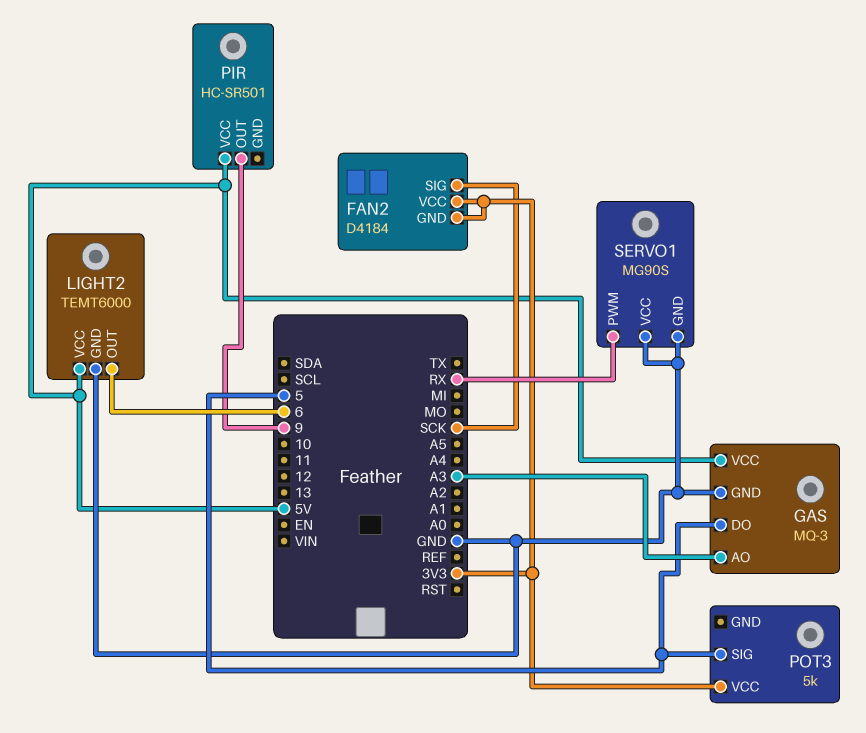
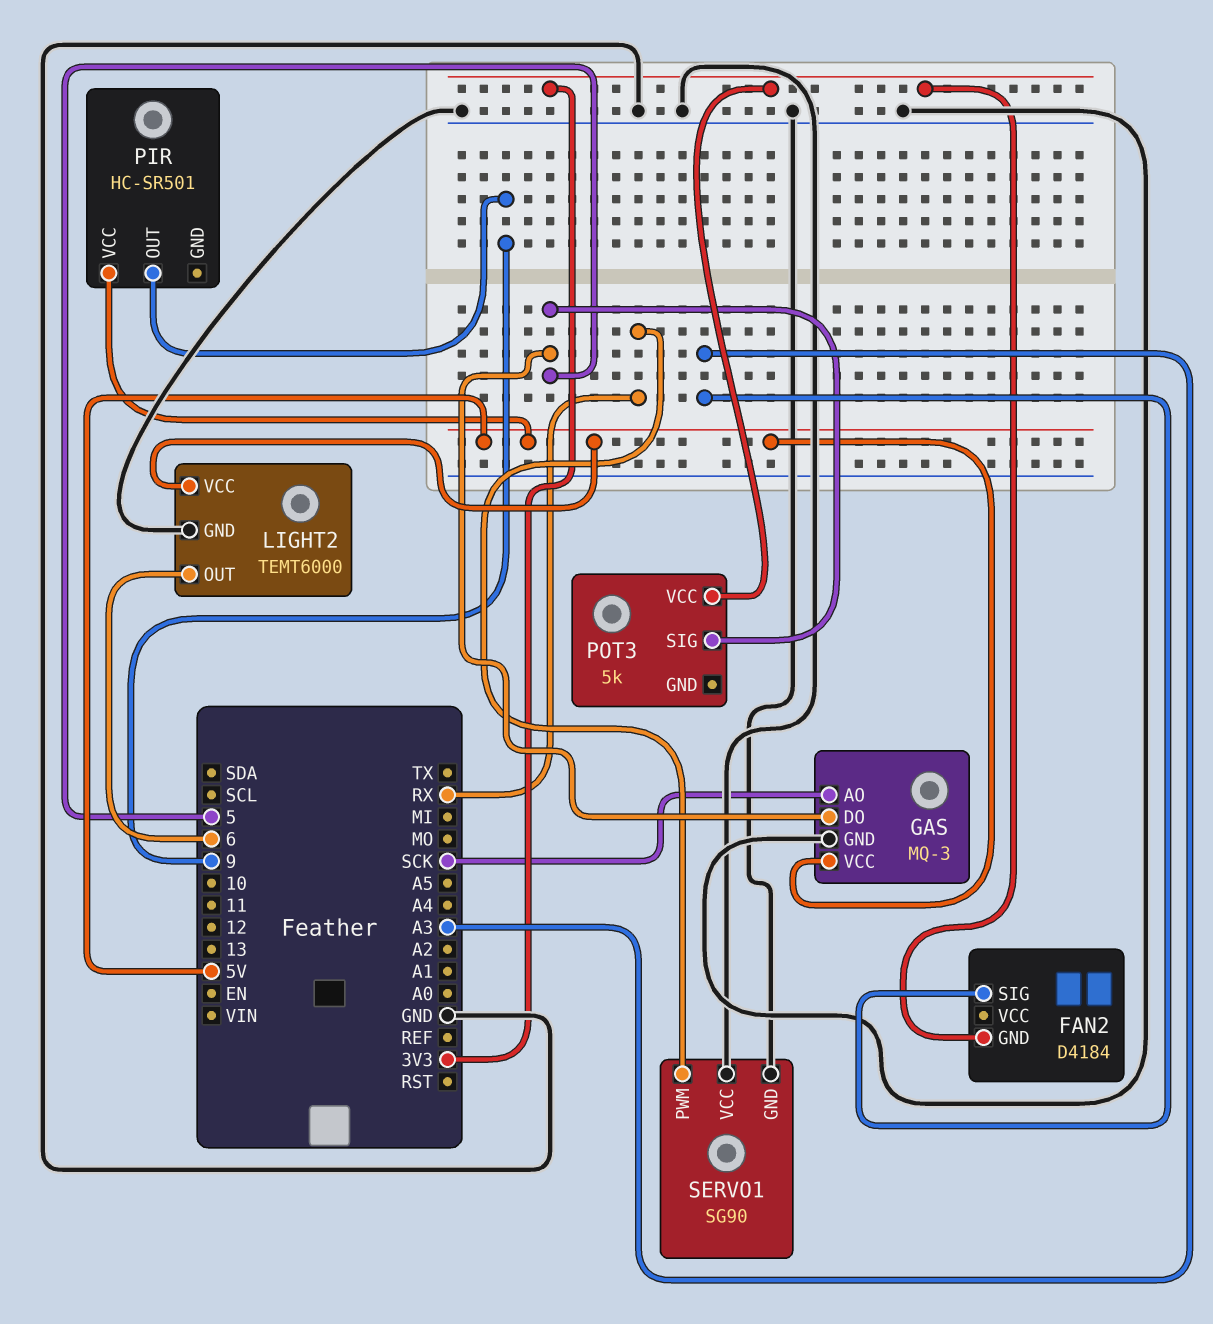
FAN2 pin SIG: SCK -> A3
FAN2 pin VCC: 3V3 -> none
GAS pin AO: A3 -> SCK
SERVO1: MG90S -> SG90

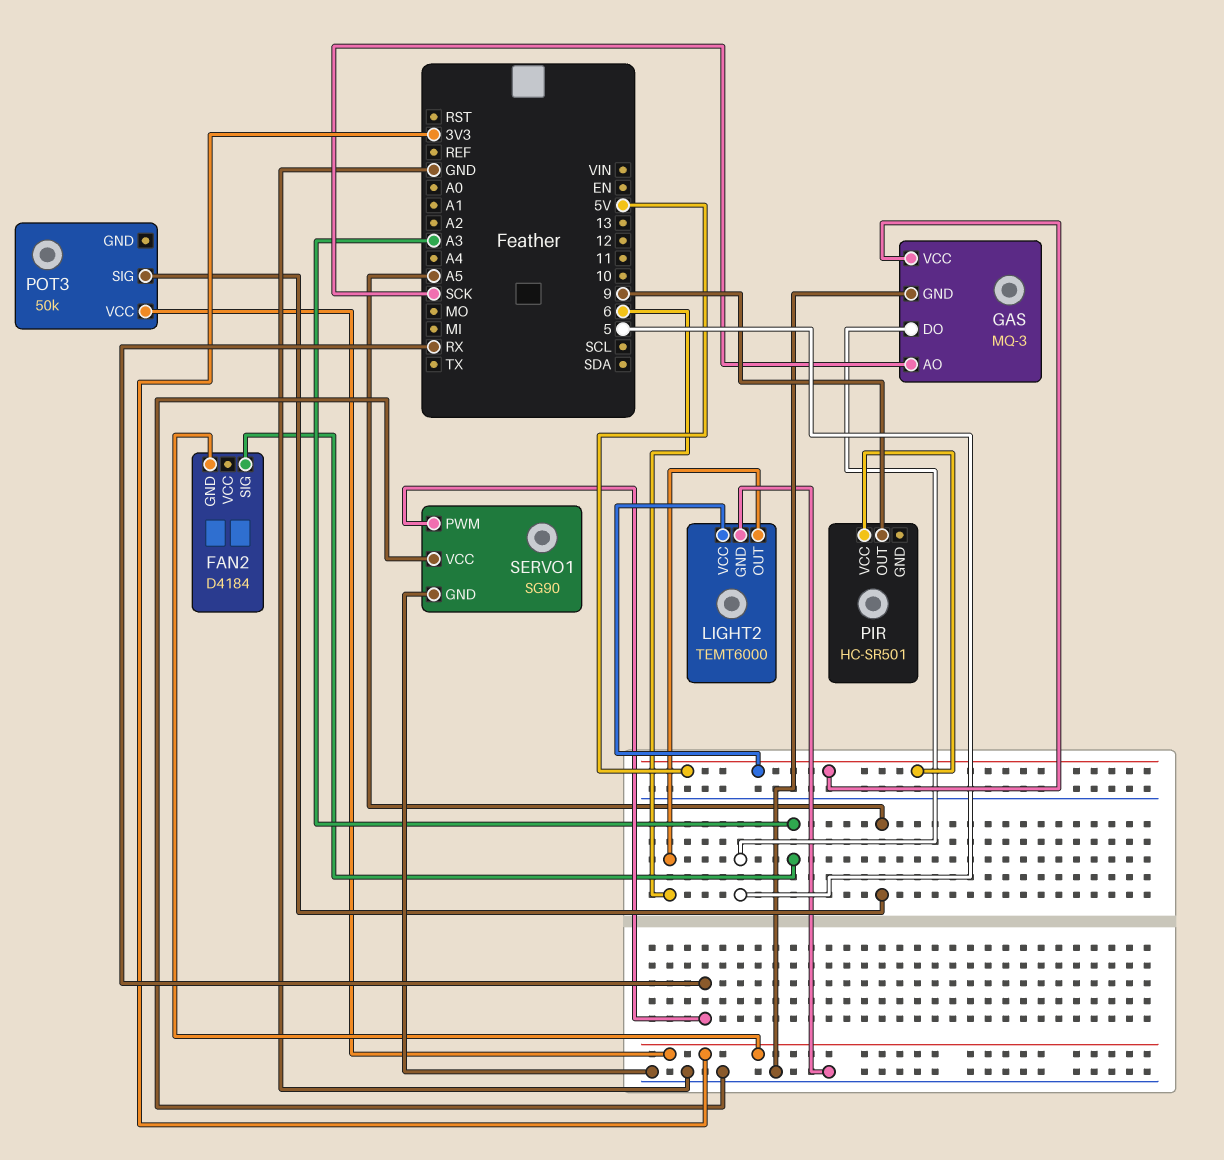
POT3: 5k -> 50k
POT3 pin SIG: 5 -> A5

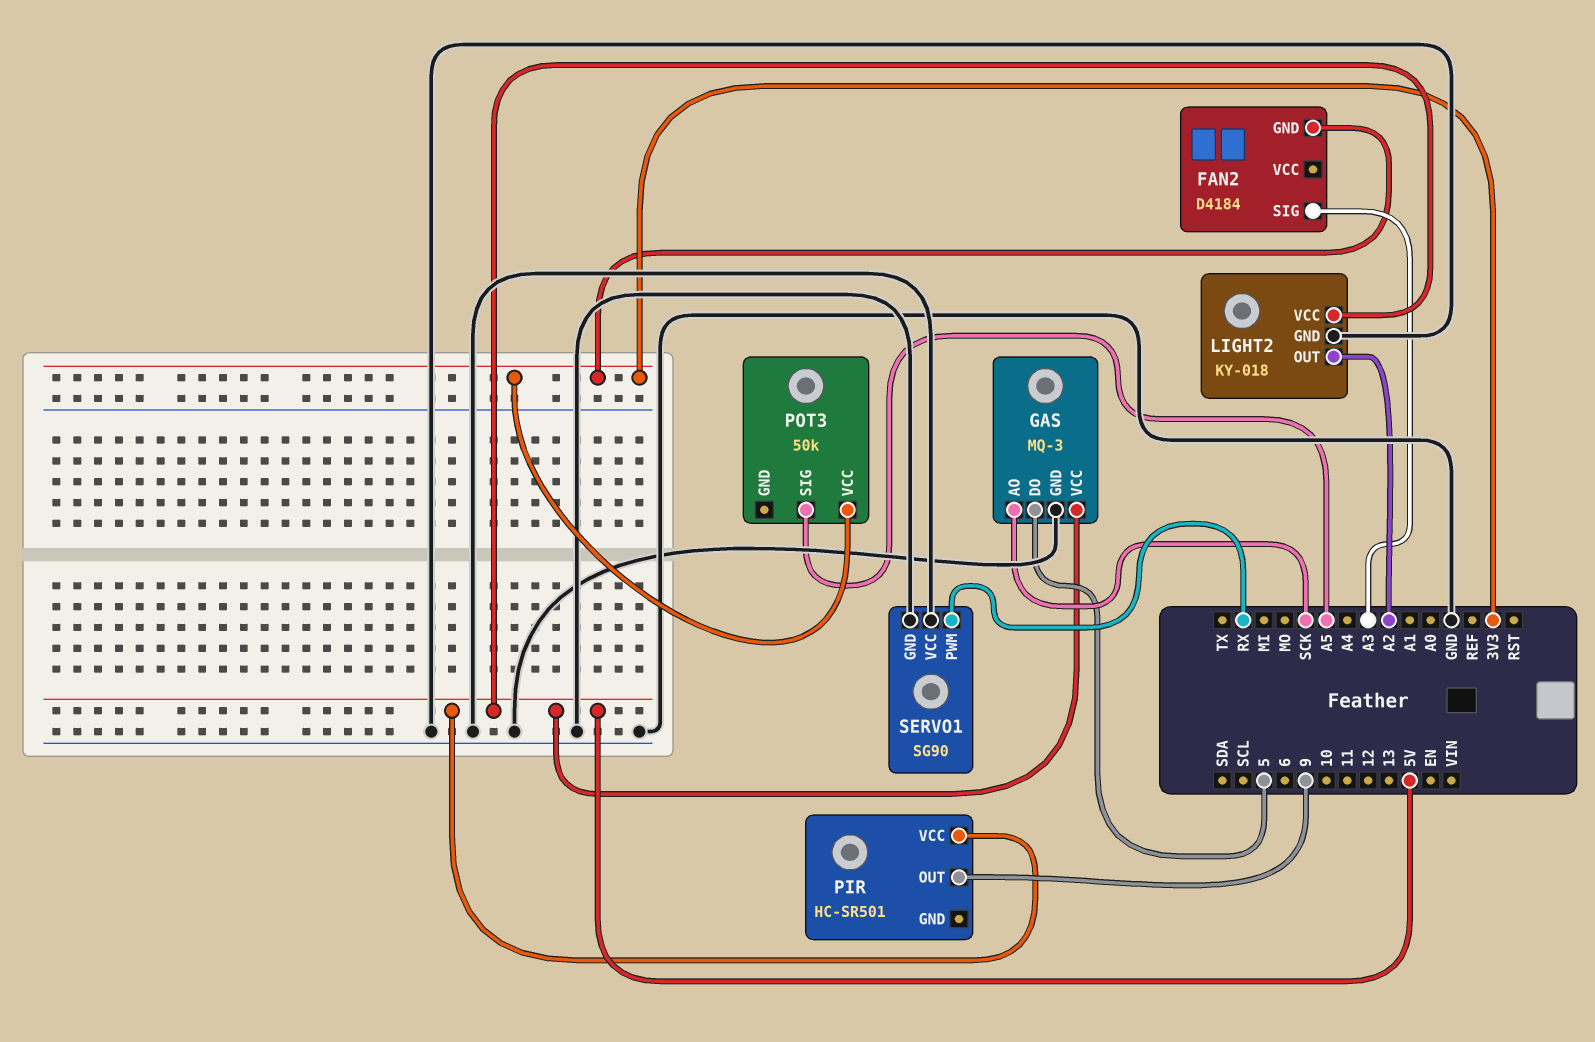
LIGHT2: TEMT6000 -> KY-018
LIGHT2 pin OUT: 6 -> A2

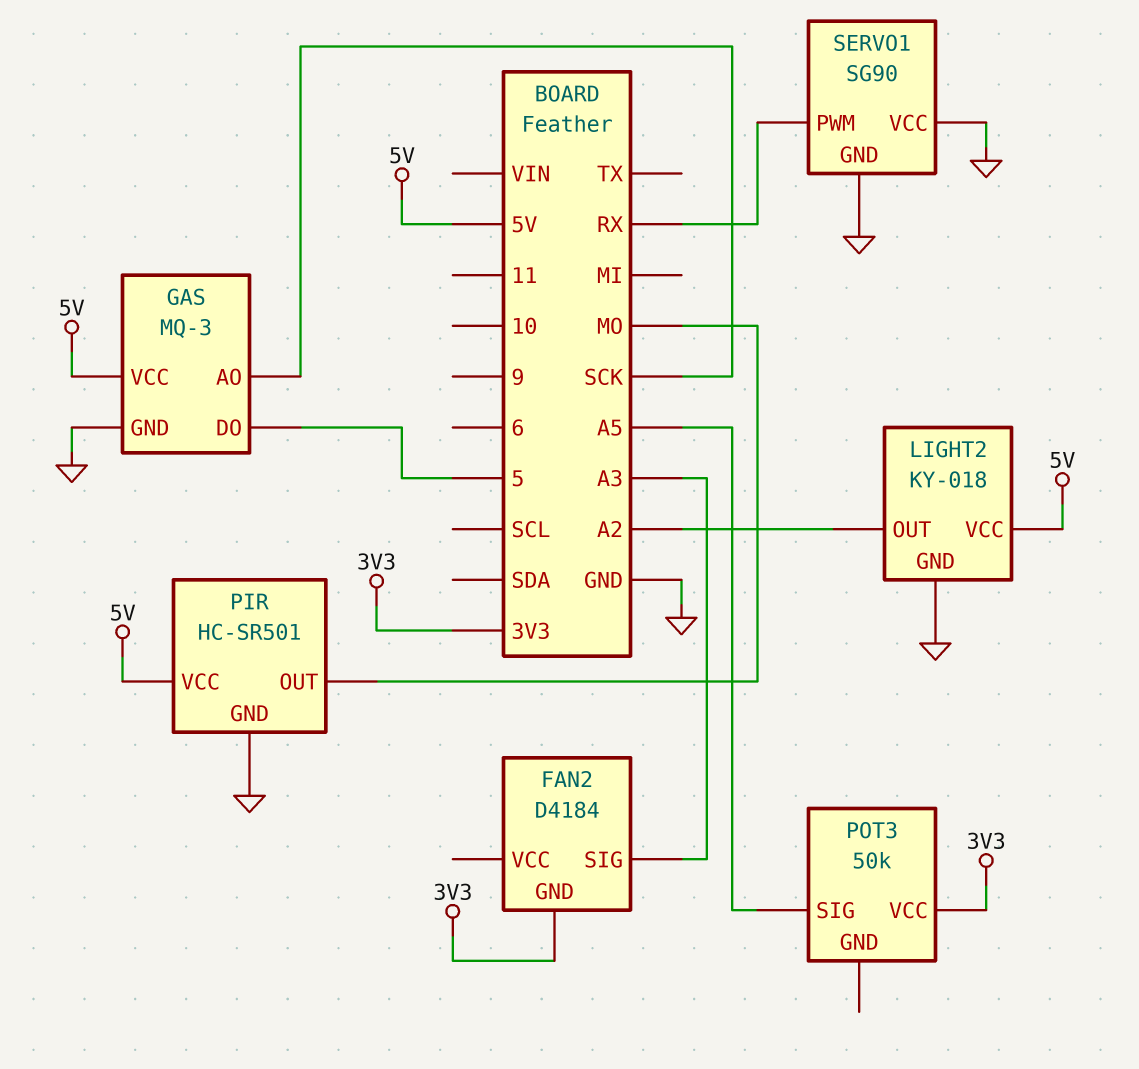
PIR pin GND: none -> GND
PIR pin OUT: 9 -> MO

